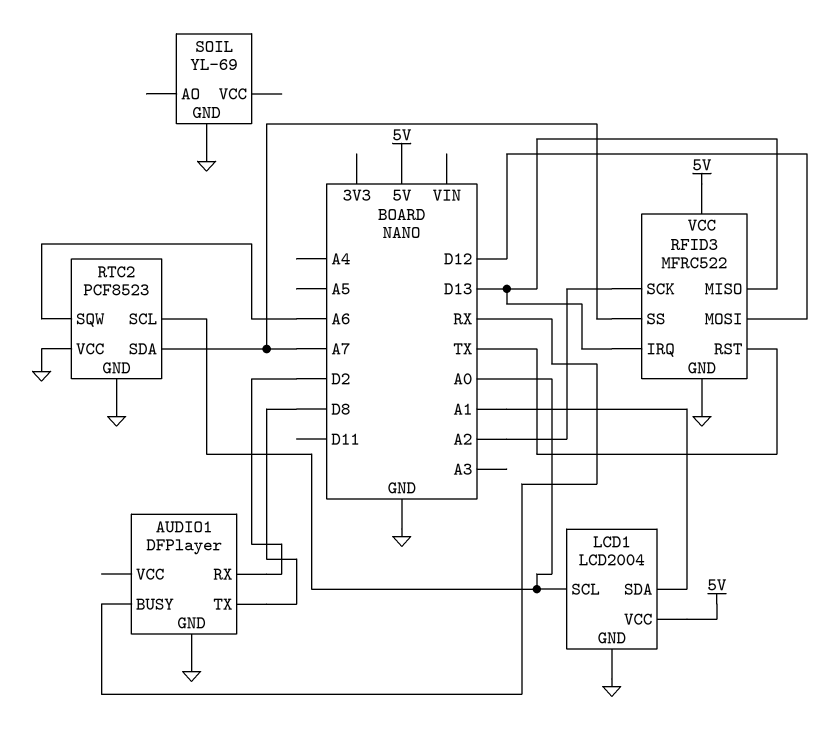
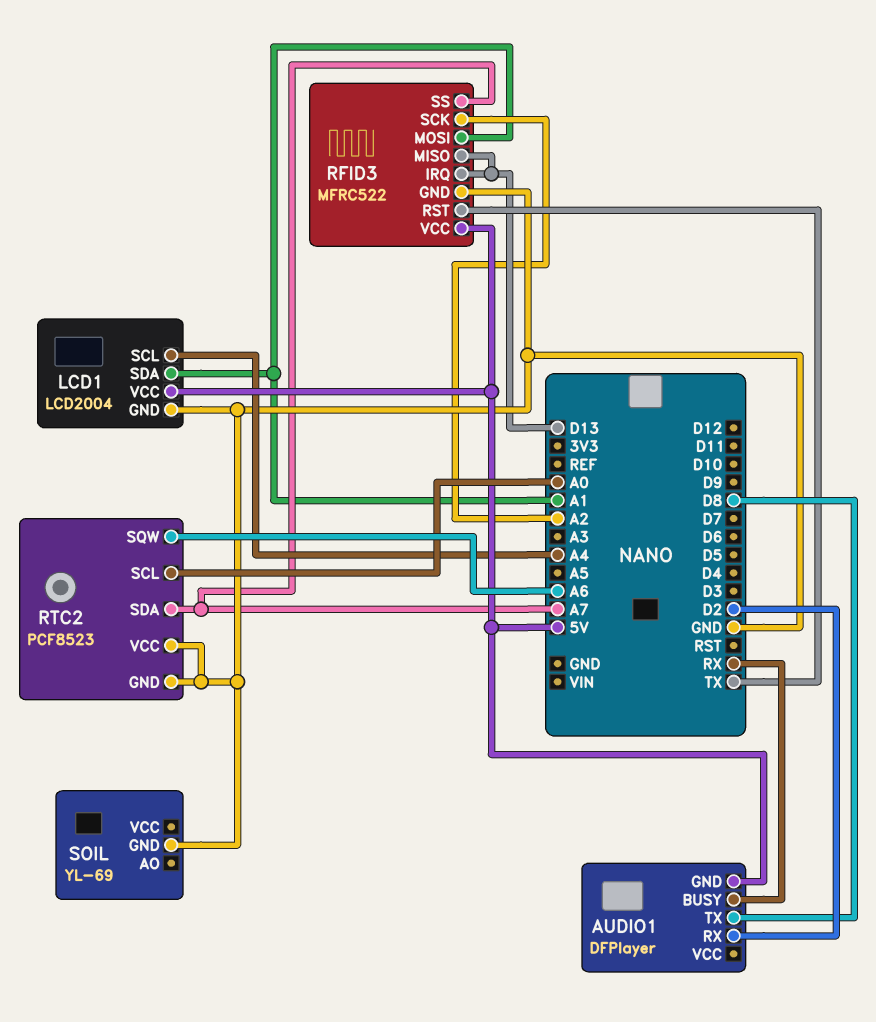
AUDIO1 pin GND: GND -> 5V
LCD1 pin SCL: A0 -> A4
RFID3 pin MOSI: D12 -> A1

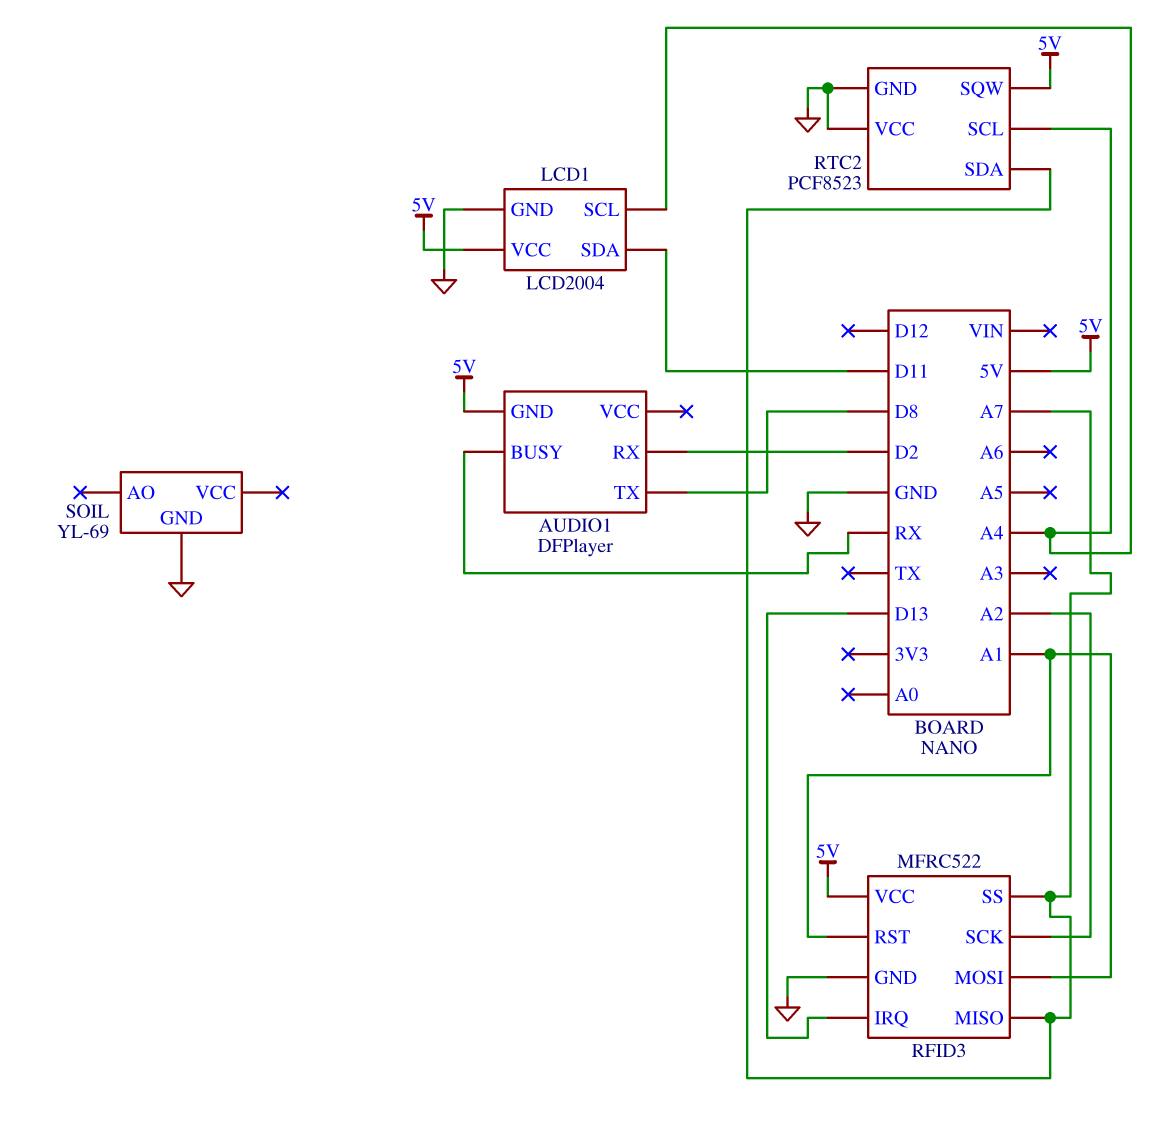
LCD1 pin SDA: A1 -> D11
RFID3 pin MISO: D13 -> A7
RFID3 pin RST: TX -> A1
RTC2 pin SCL: A0 -> A4
RTC2 pin SQW: A6 -> 5V

